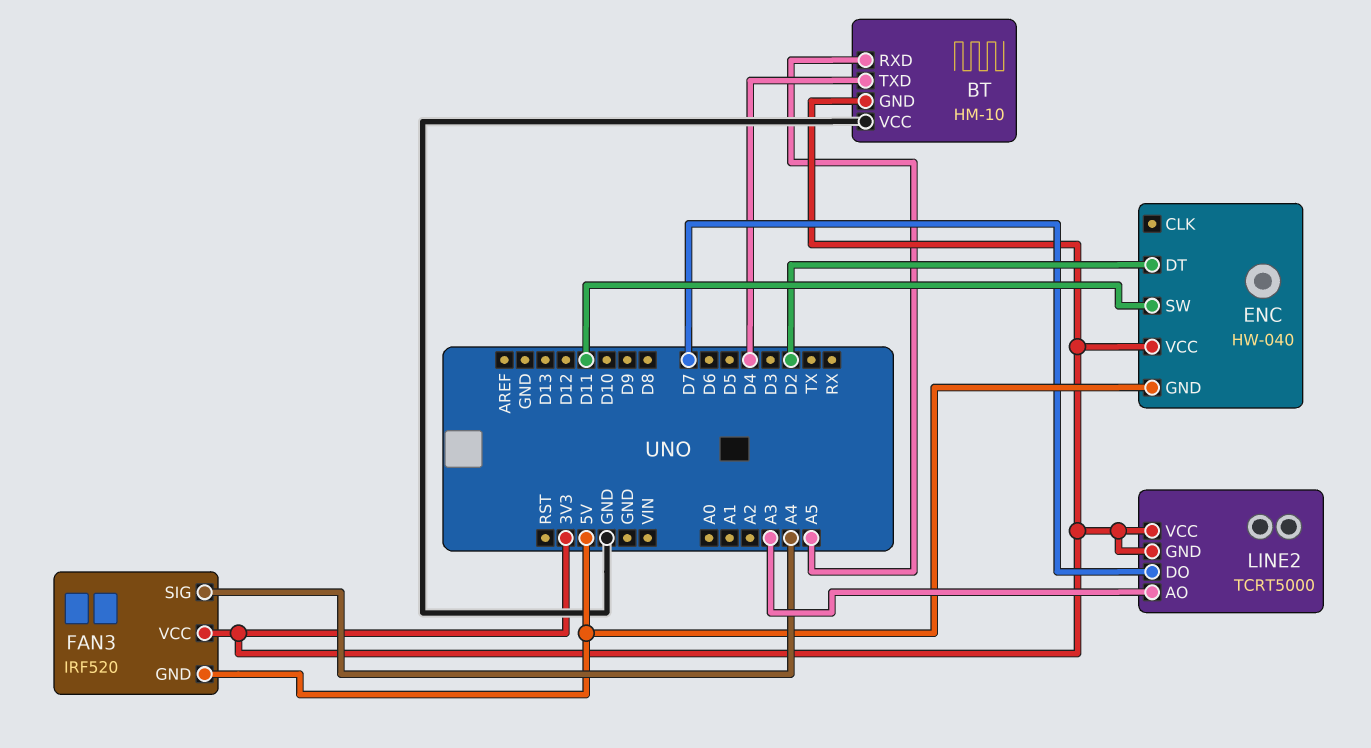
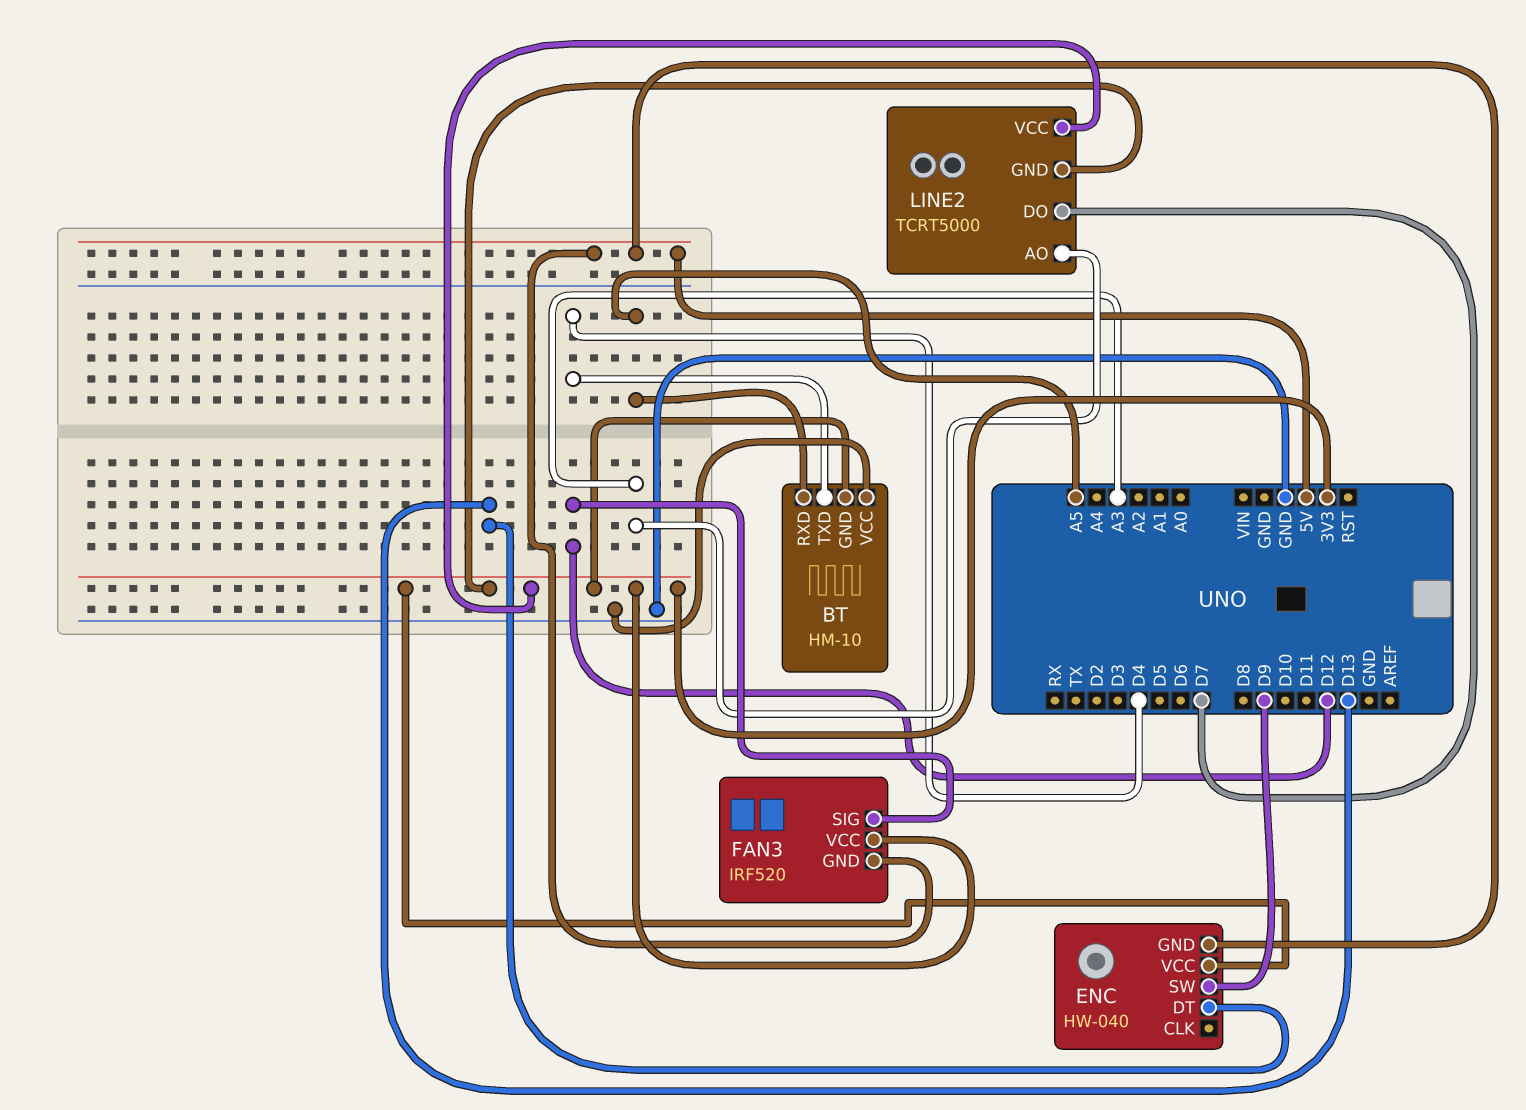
ENC pin DT: D2 -> D13
ENC pin SW: D11 -> D9
FAN3 pin SIG: A4 -> D12

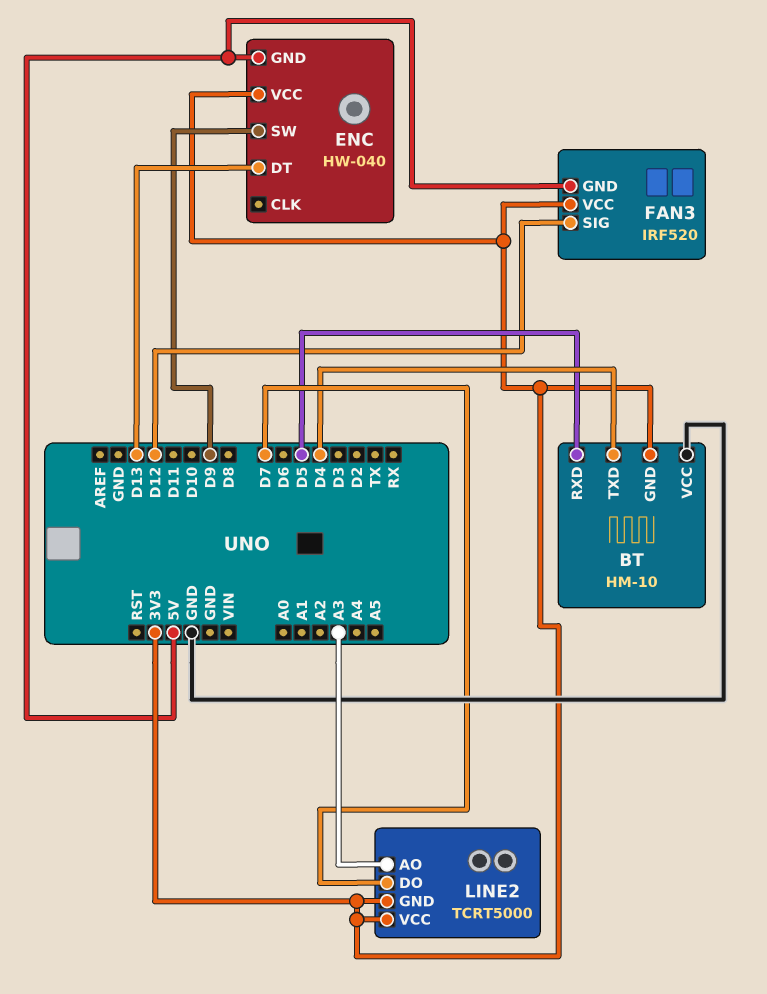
BT pin RXD: A5 -> D5

